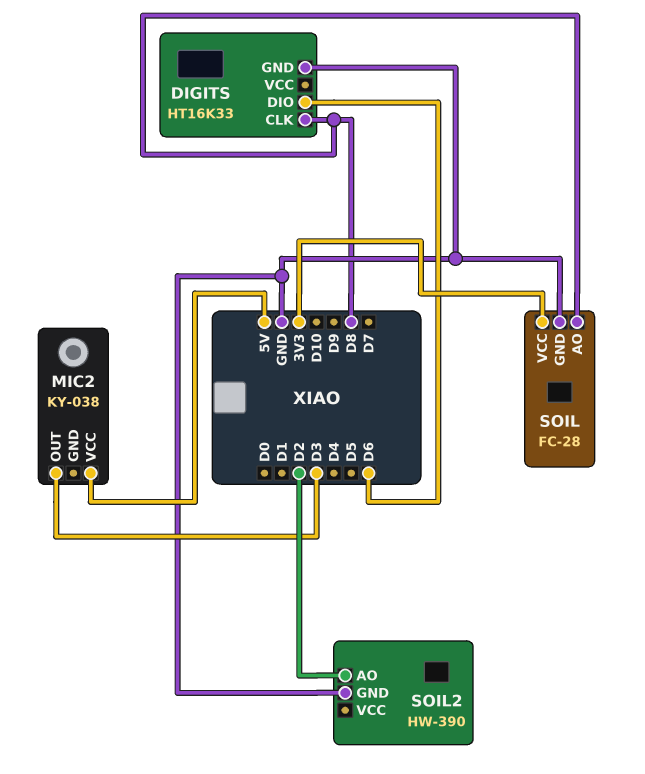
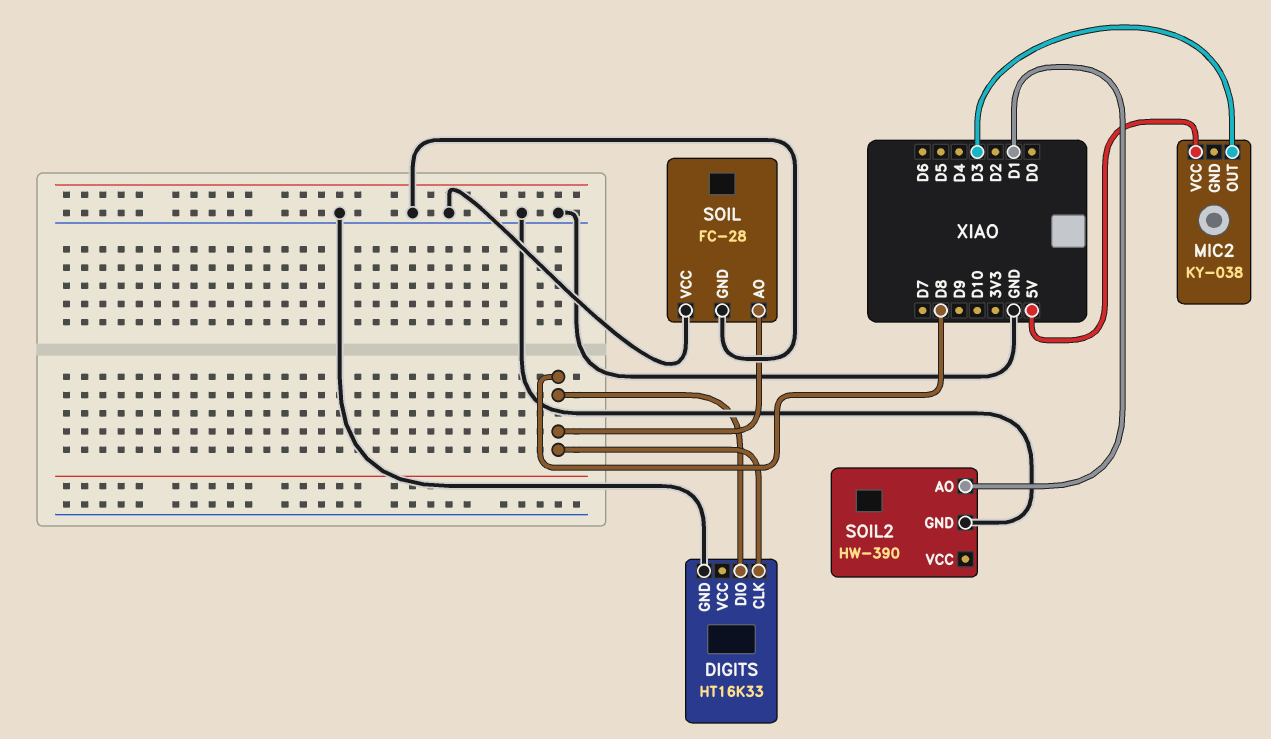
DIGITS pin DIO: D6 -> D8
SOIL pin VCC: 3V3 -> GND
SOIL2 pin AO: D2 -> D1

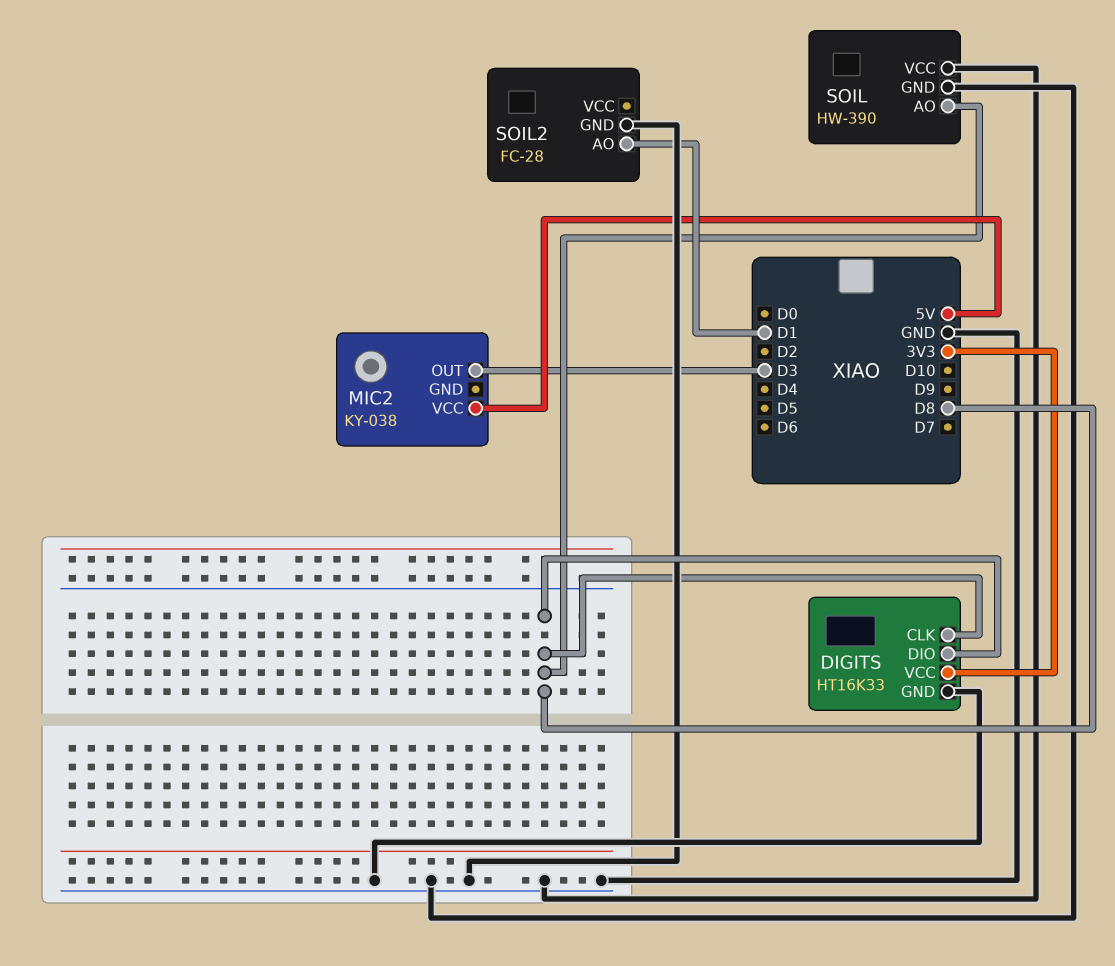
DIGITS pin VCC: none -> 3V3
SOIL: FC-28 -> HW-390
SOIL2: HW-390 -> FC-28

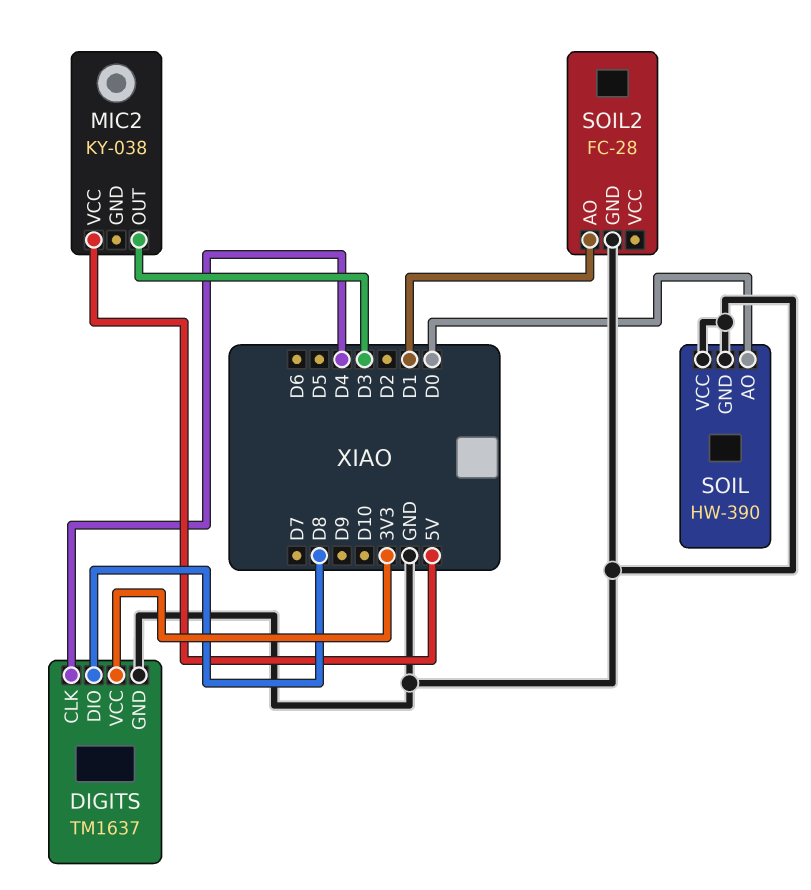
DIGITS: HT16K33 -> TM1637
DIGITS pin CLK: D8 -> D4
SOIL pin AO: D8 -> D0

